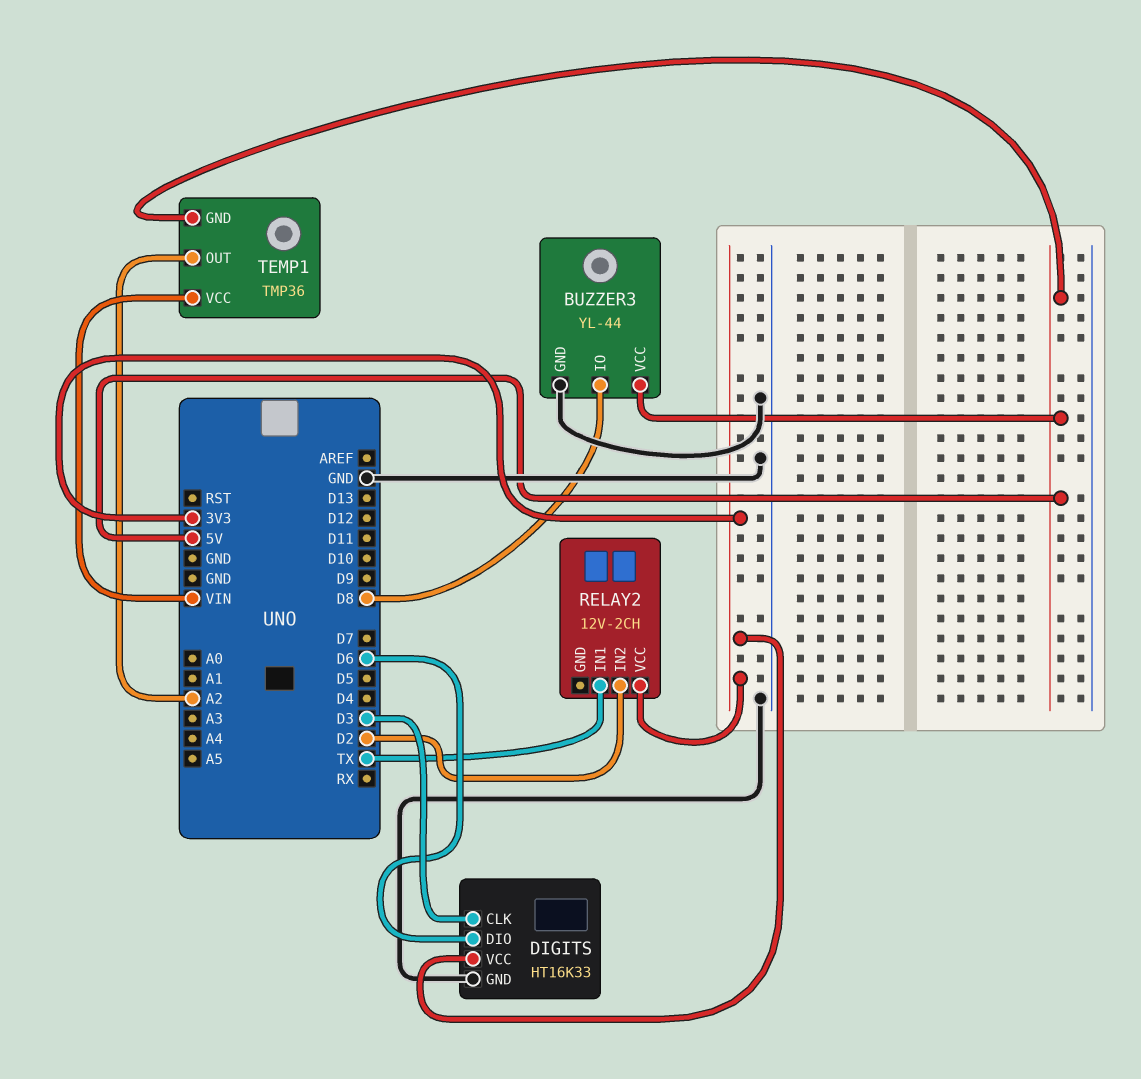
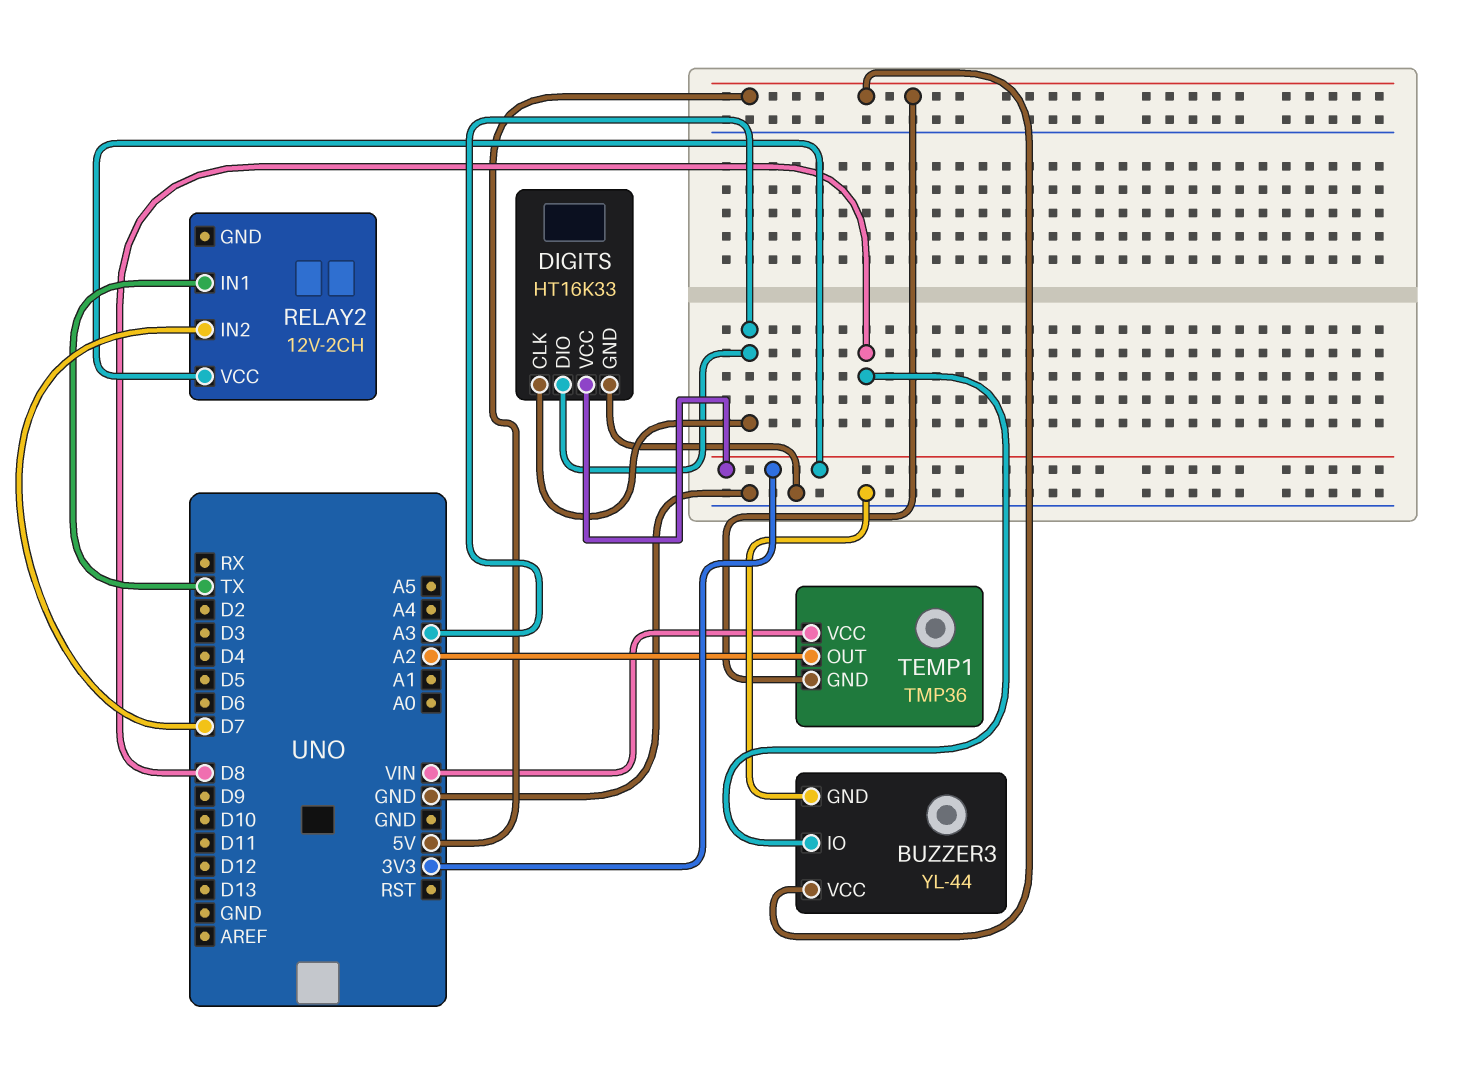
DIGITS pin CLK: D3 -> A3
DIGITS pin DIO: D6 -> A3
RELAY2 pin IN2: D2 -> D7

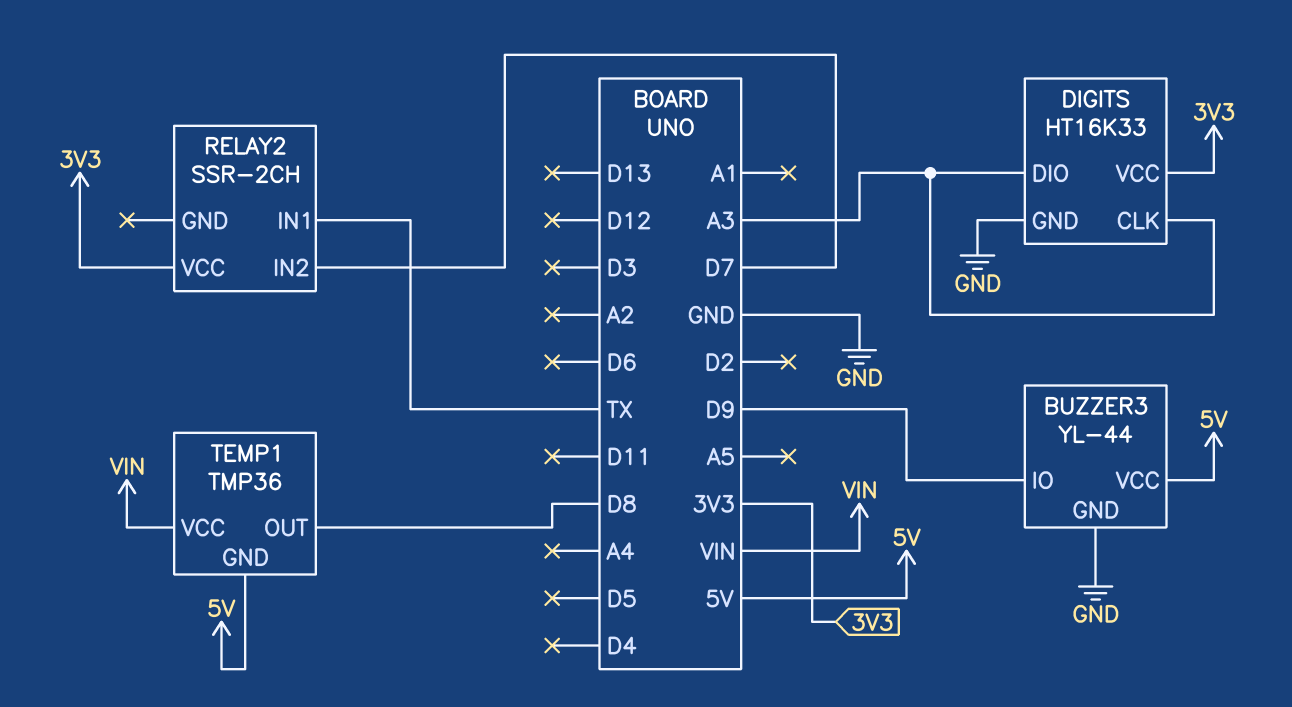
BUZZER3 pin IO: D8 -> D9
RELAY2: 12V-2CH -> SSR-2CH
TEMP1 pin OUT: A2 -> D8

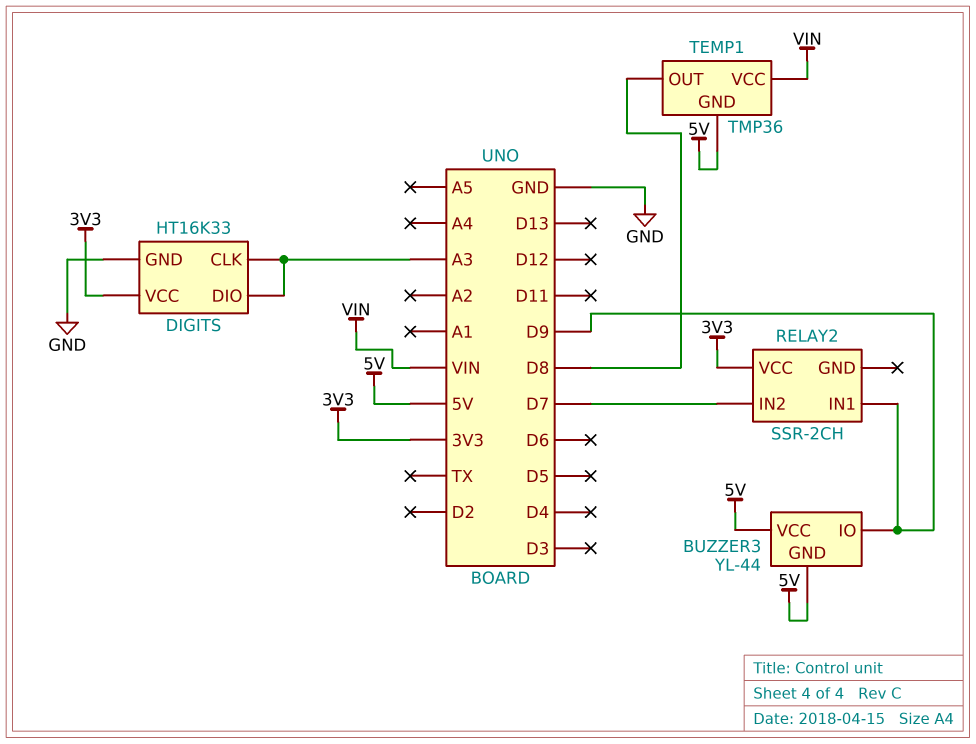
BUZZER3 pin GND: GND -> 5V
RELAY2 pin IN1: TX -> D9

